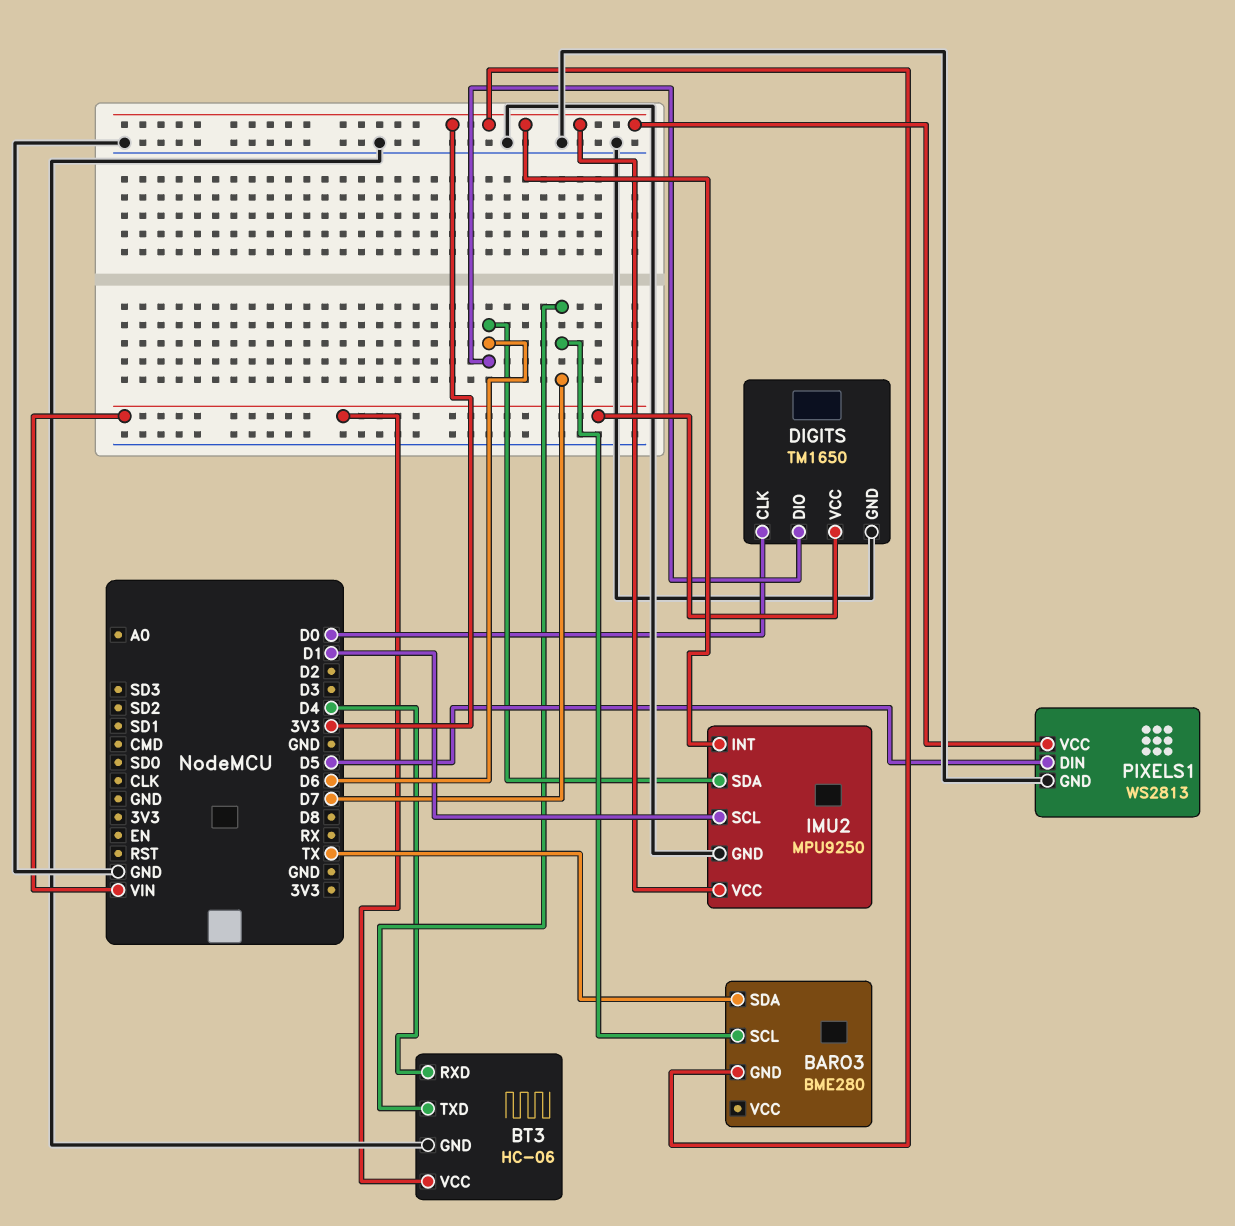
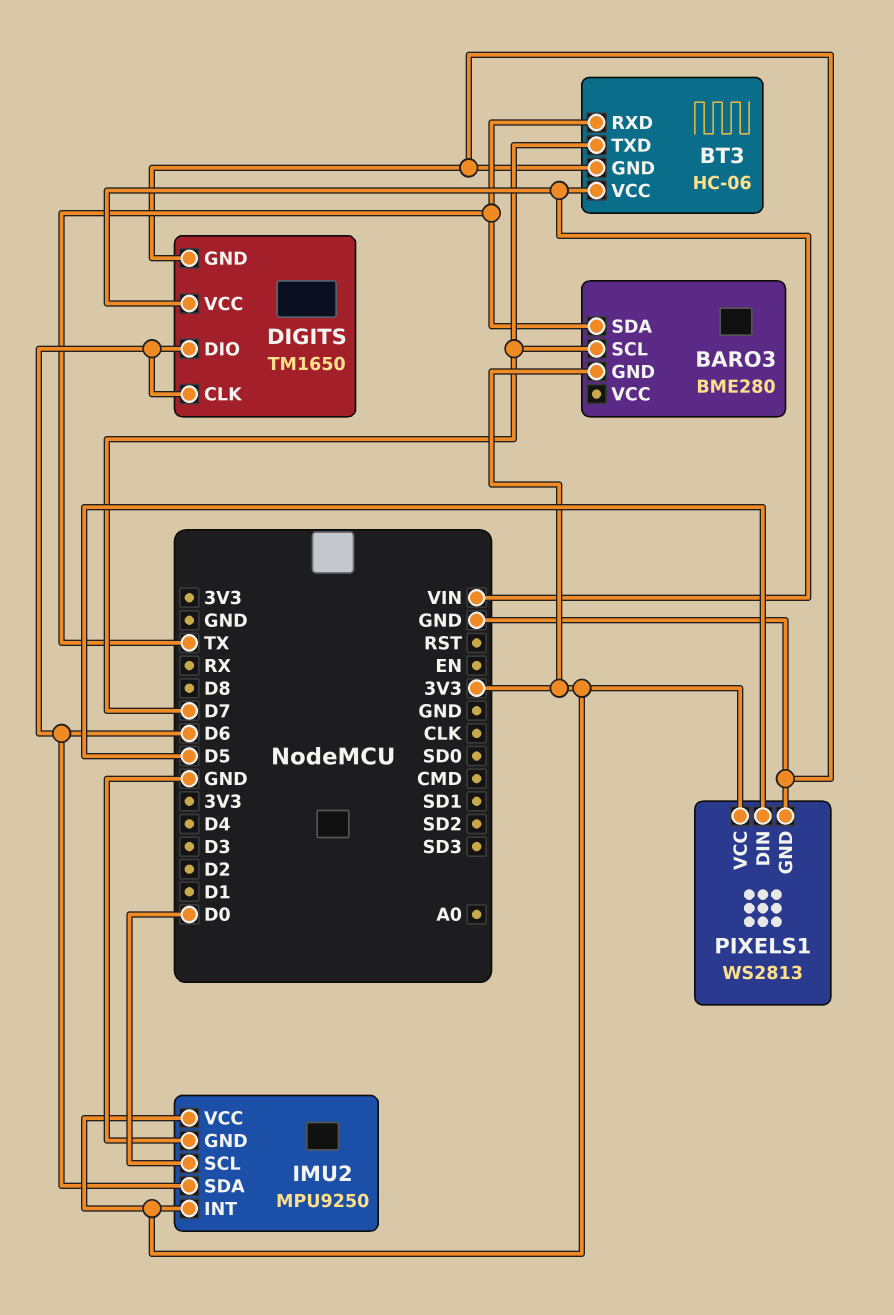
BT3 pin RXD: D4 -> TX
DIGITS pin CLK: D0 -> D6
IMU2 pin SCL: D1 -> D0

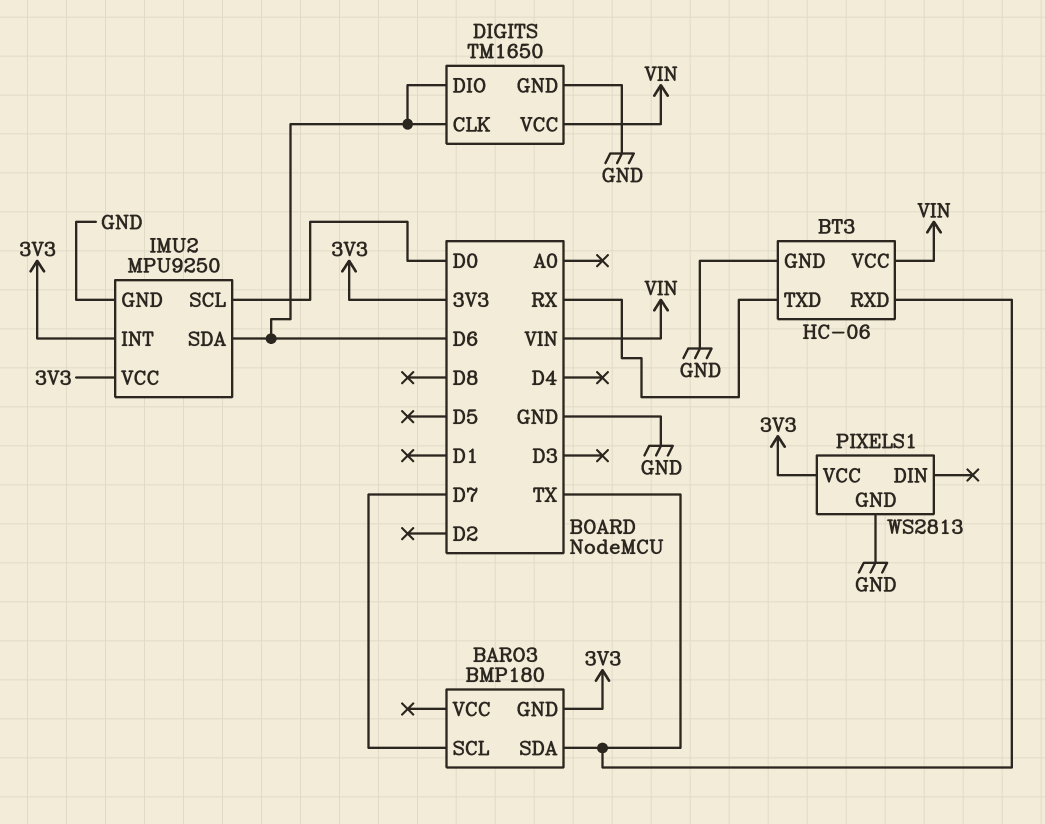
BARO3: BME280 -> BMP180
BT3 pin TXD: D7 -> RX
PIXELS1 pin DIN: D5 -> none

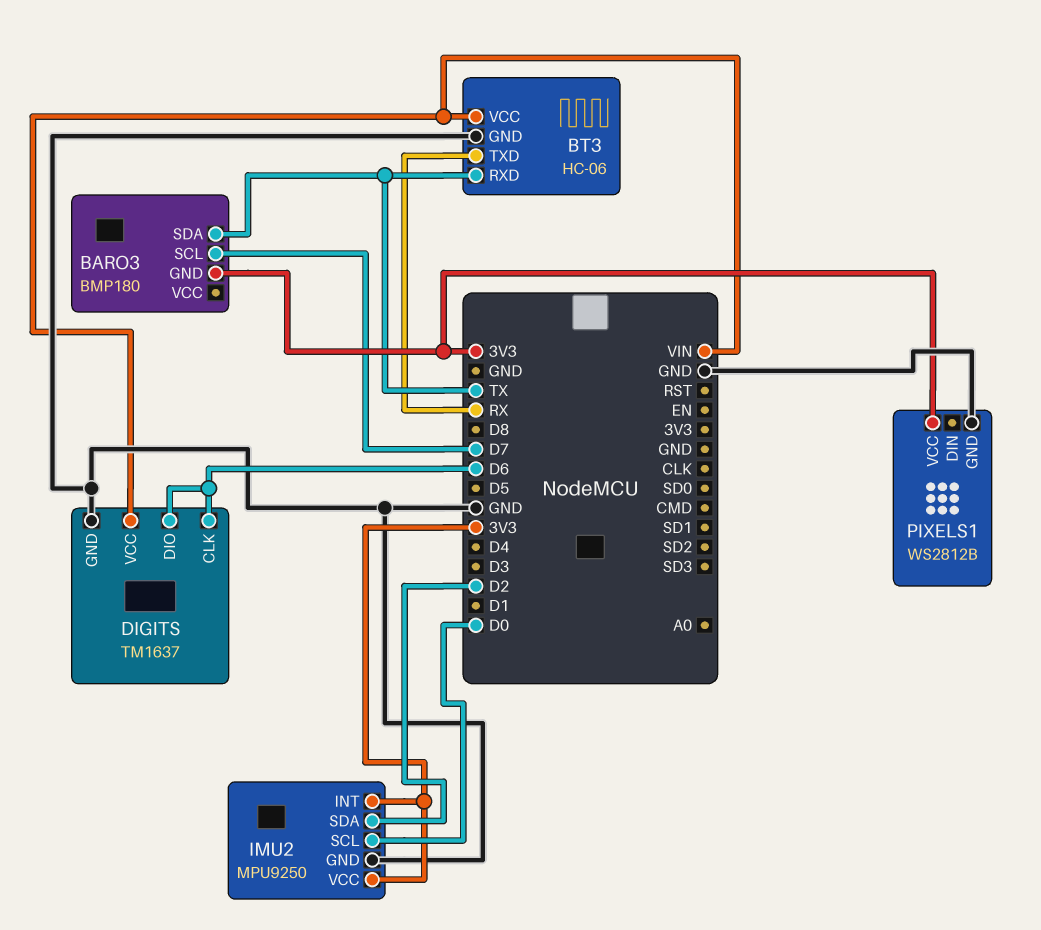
DIGITS: TM1650 -> TM1637
IMU2 pin SDA: D6 -> D2
PIXELS1: WS2813 -> WS2812B

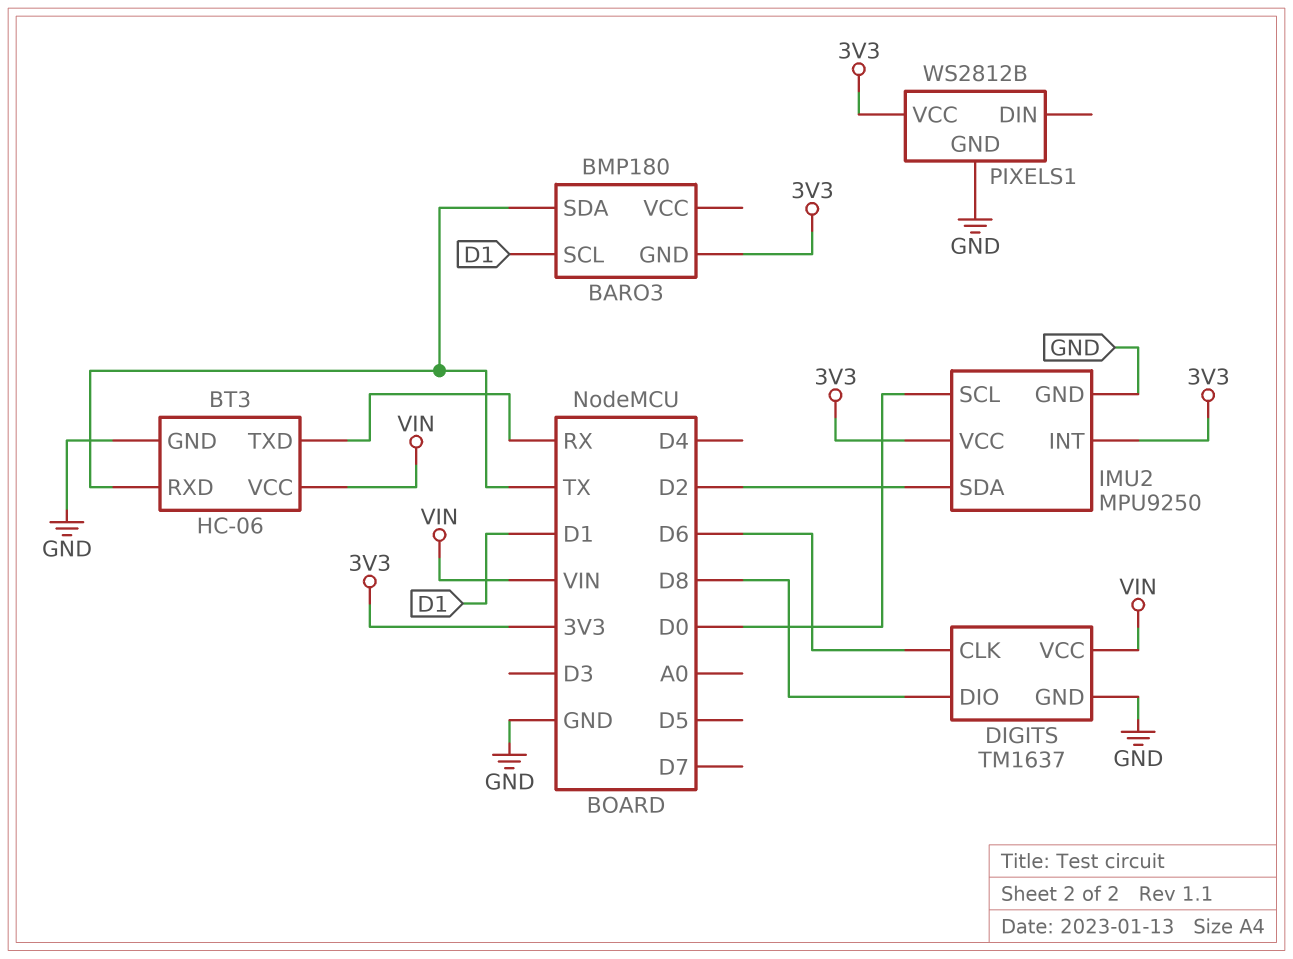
BARO3 pin SCL: D7 -> D1
DIGITS pin DIO: D6 -> D8

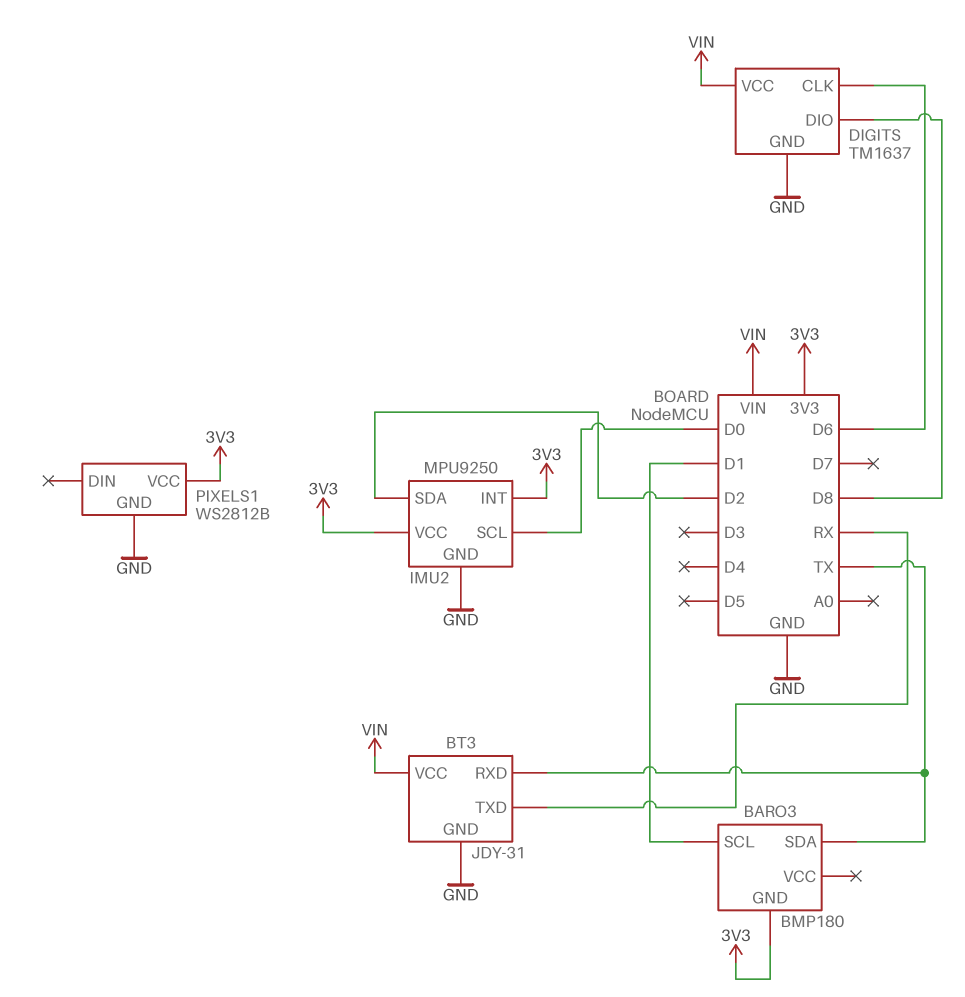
BT3: HC-06 -> JDY-31

